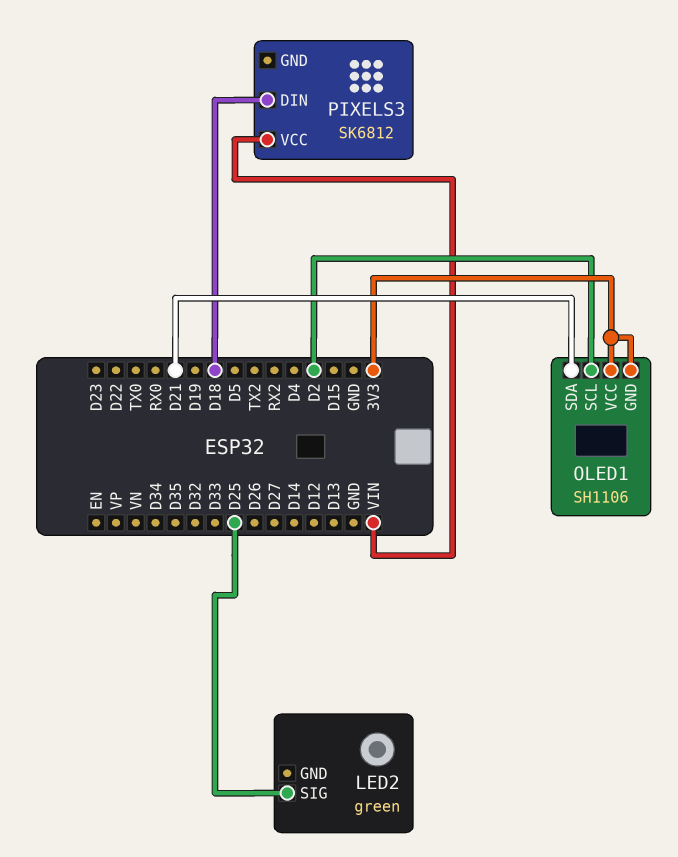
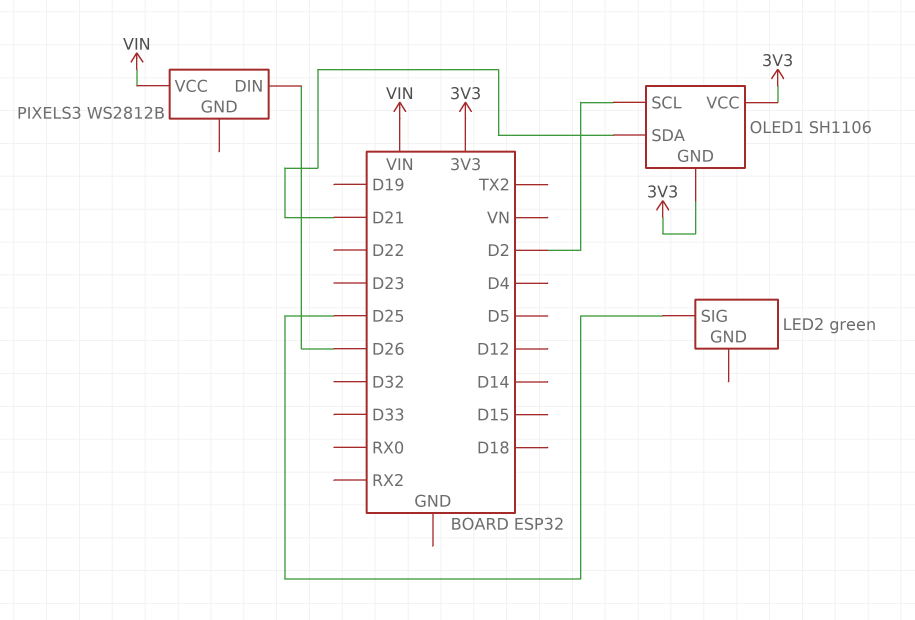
PIXELS3: SK6812 -> WS2812B
PIXELS3 pin DIN: D18 -> D26

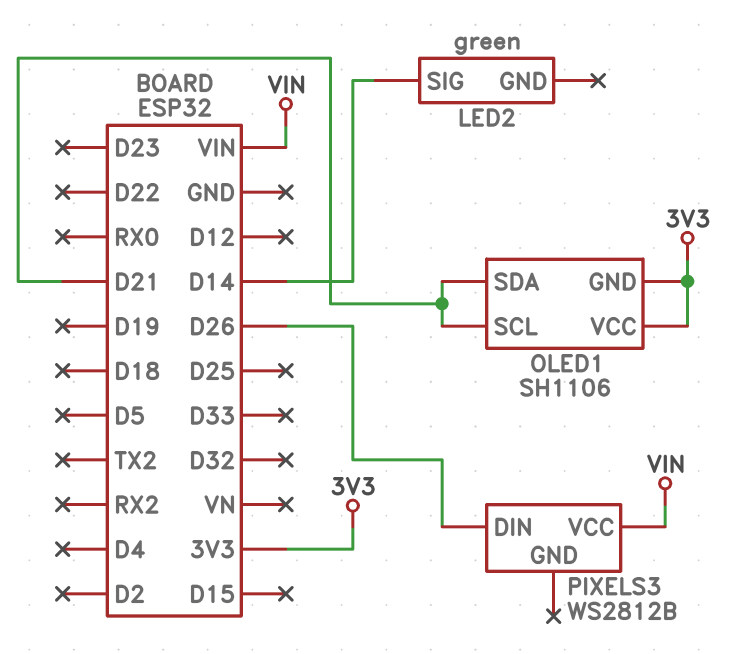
LED2 pin SIG: D25 -> D14
OLED1 pin SCL: D2 -> D21

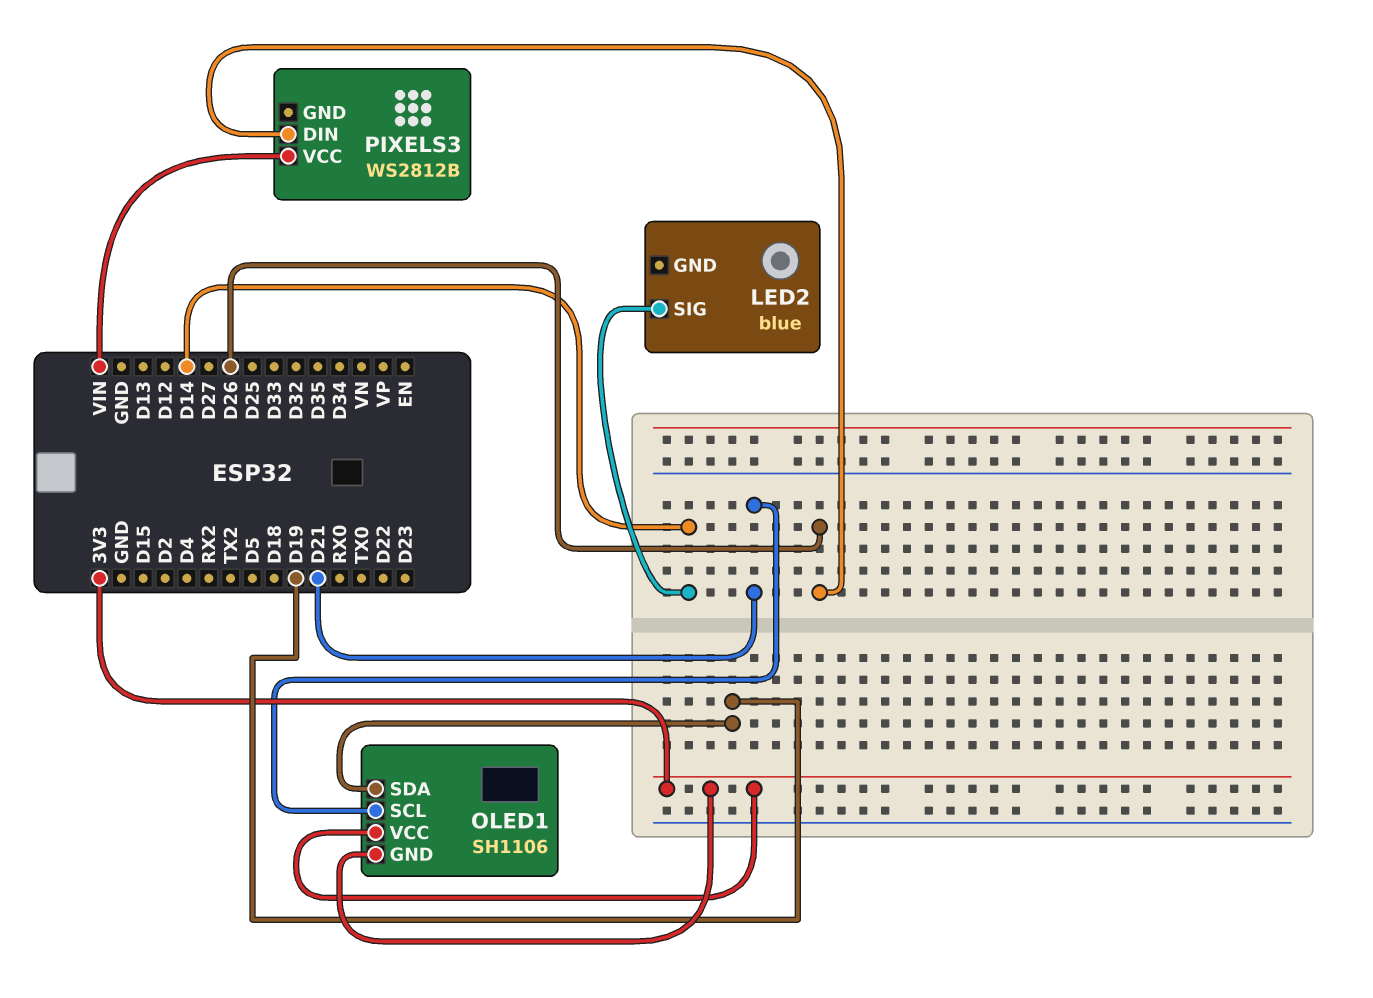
LED2: green -> blue
OLED1 pin SDA: D21 -> D19

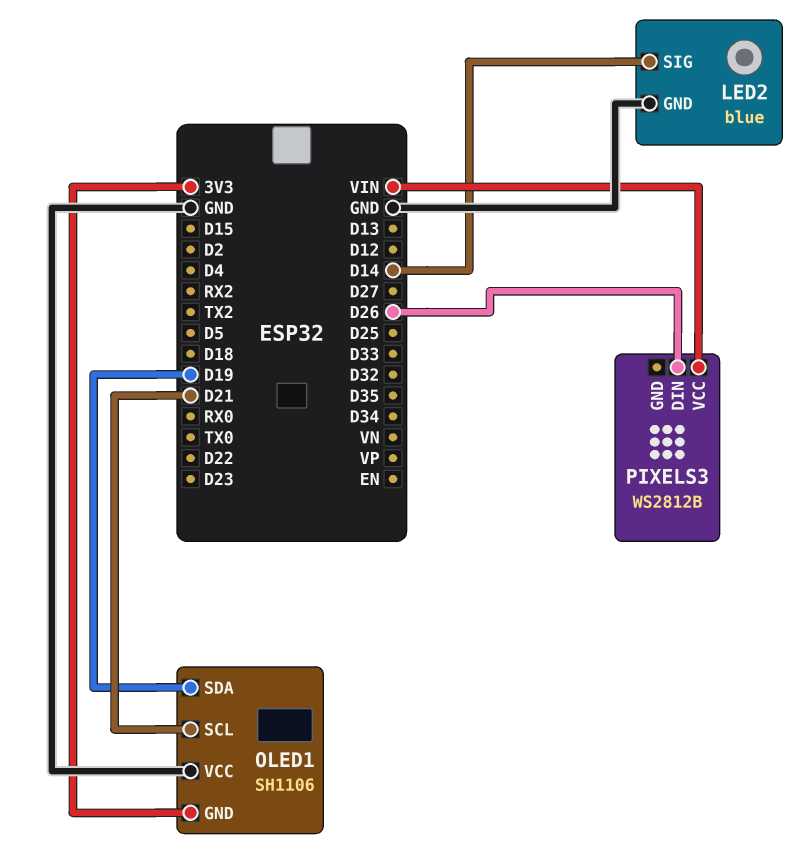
LED2 pin GND: none -> GND
OLED1 pin VCC: 3V3 -> GND

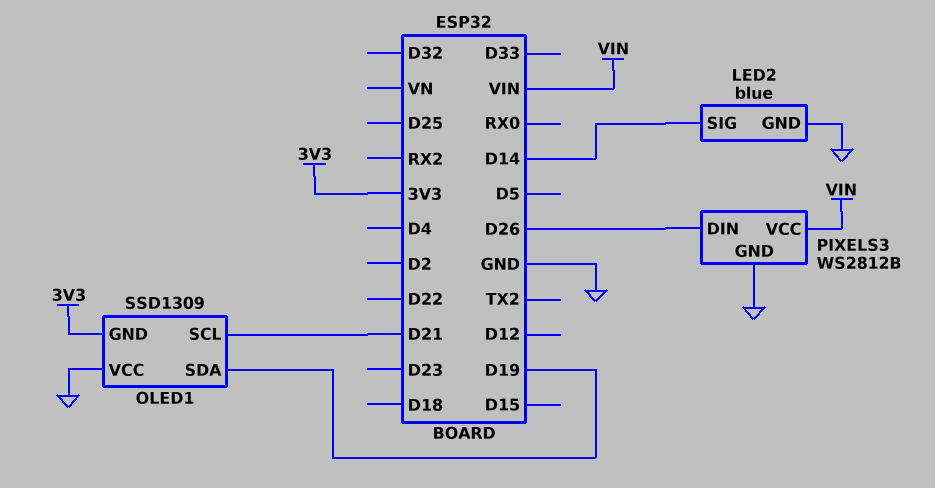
OLED1: SH1106 -> SSD1309
PIXELS3 pin GND: none -> GND

